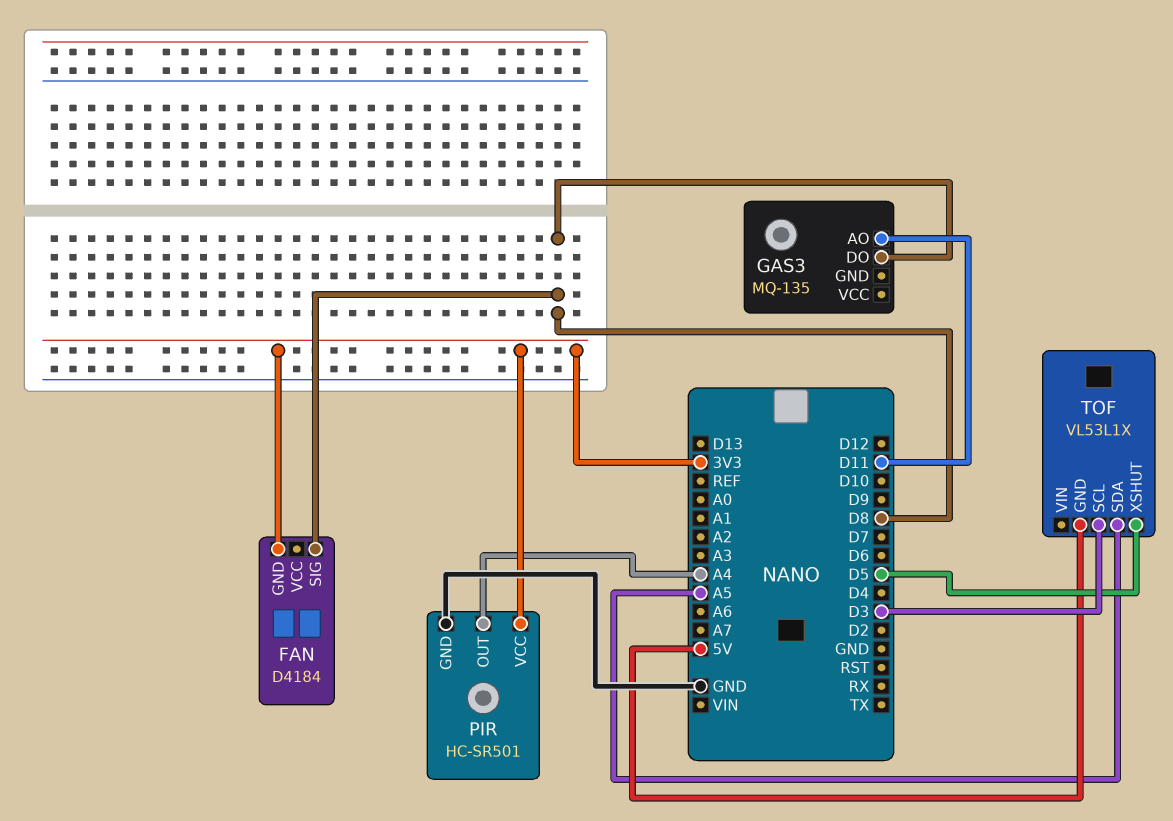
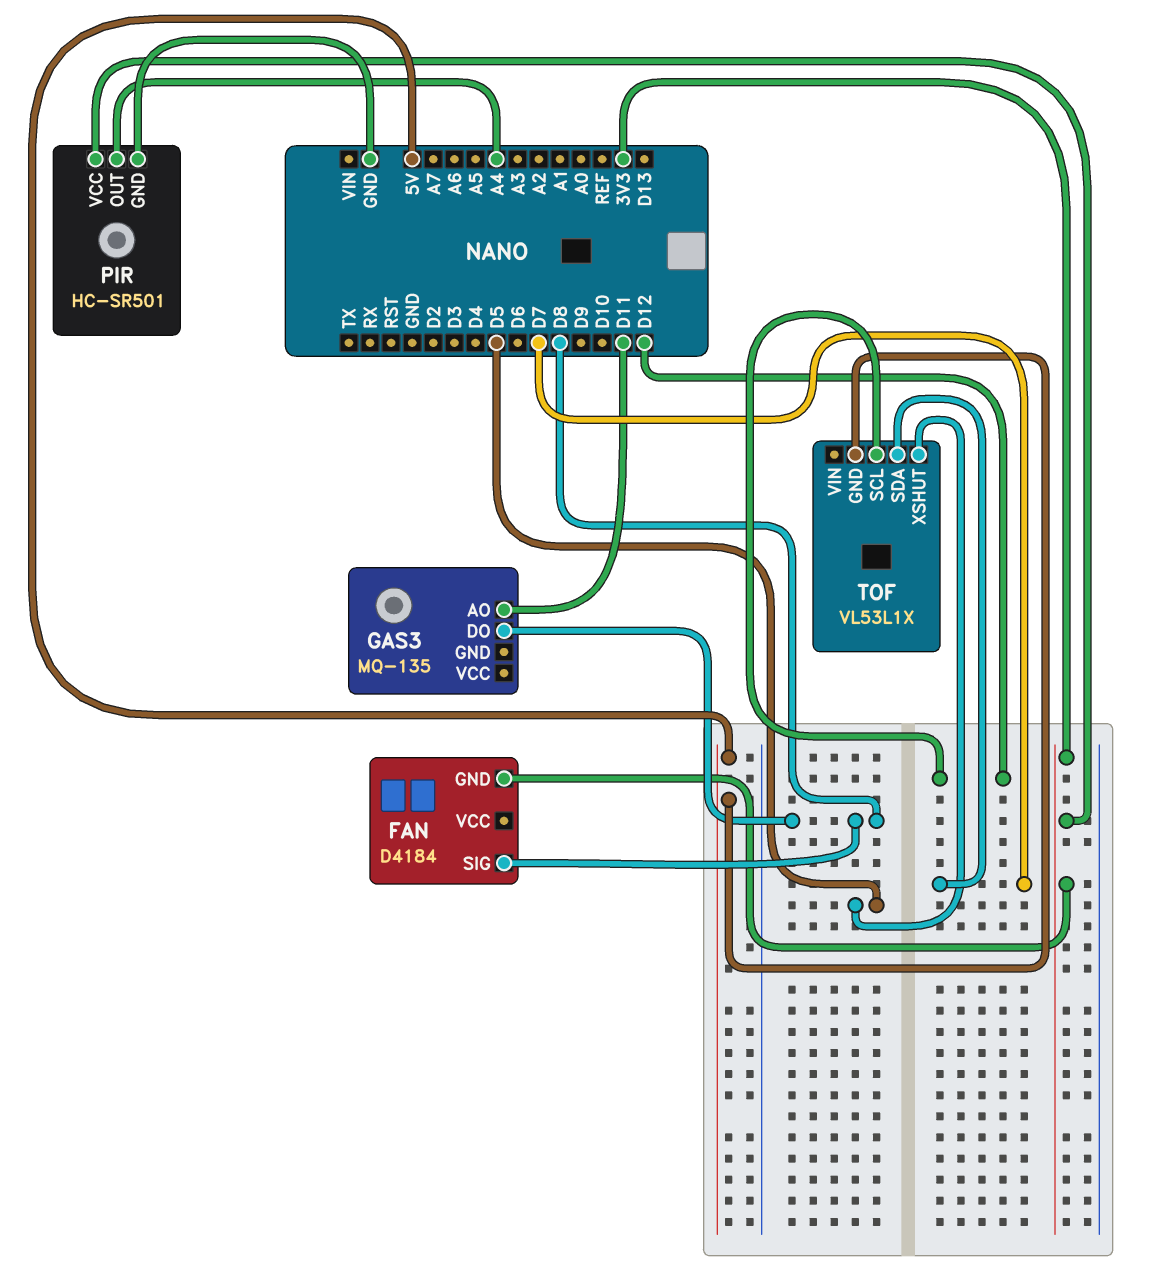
TOF pin SCL: D3 -> D12
TOF pin SDA: A5 -> D7

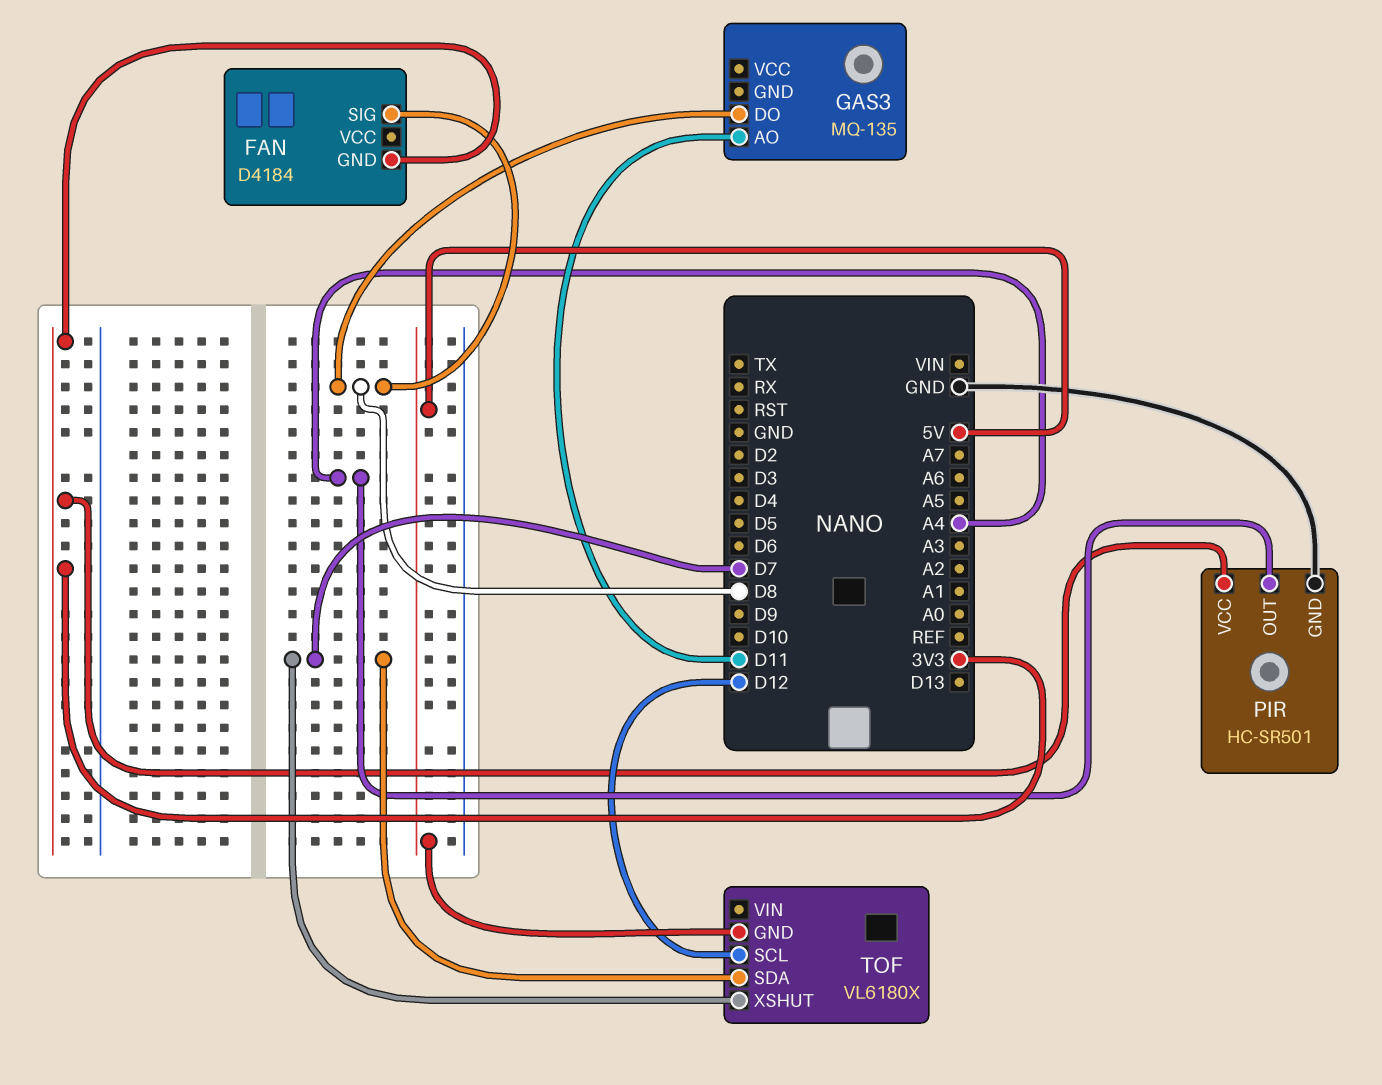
TOF: VL53L1X -> VL6180X
TOF pin XSHUT: D5 -> D7

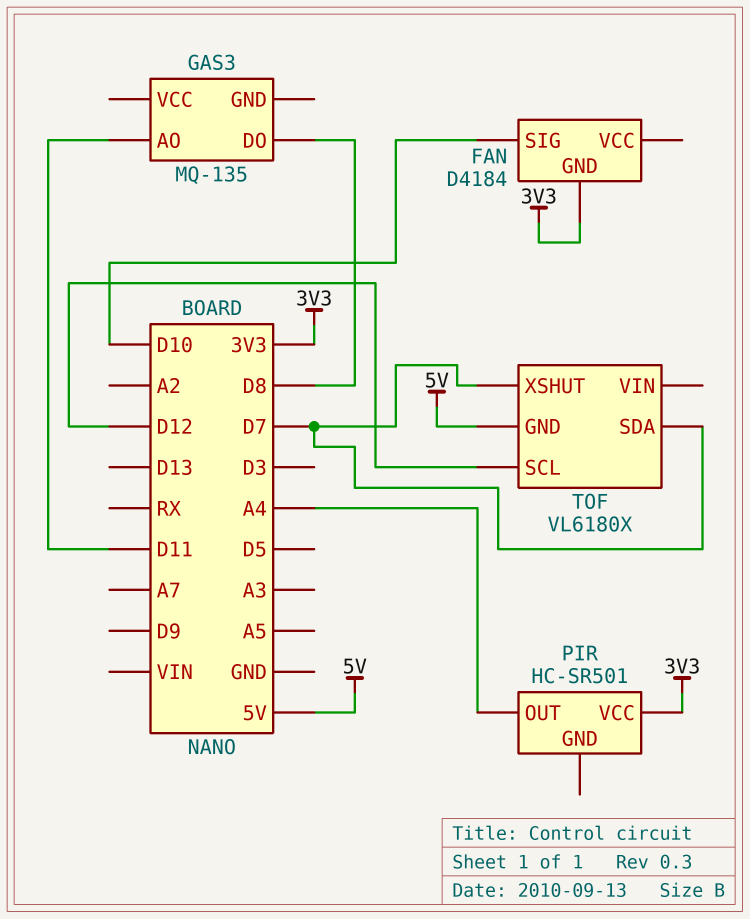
FAN pin SIG: D8 -> D10
PIR pin GND: GND -> none

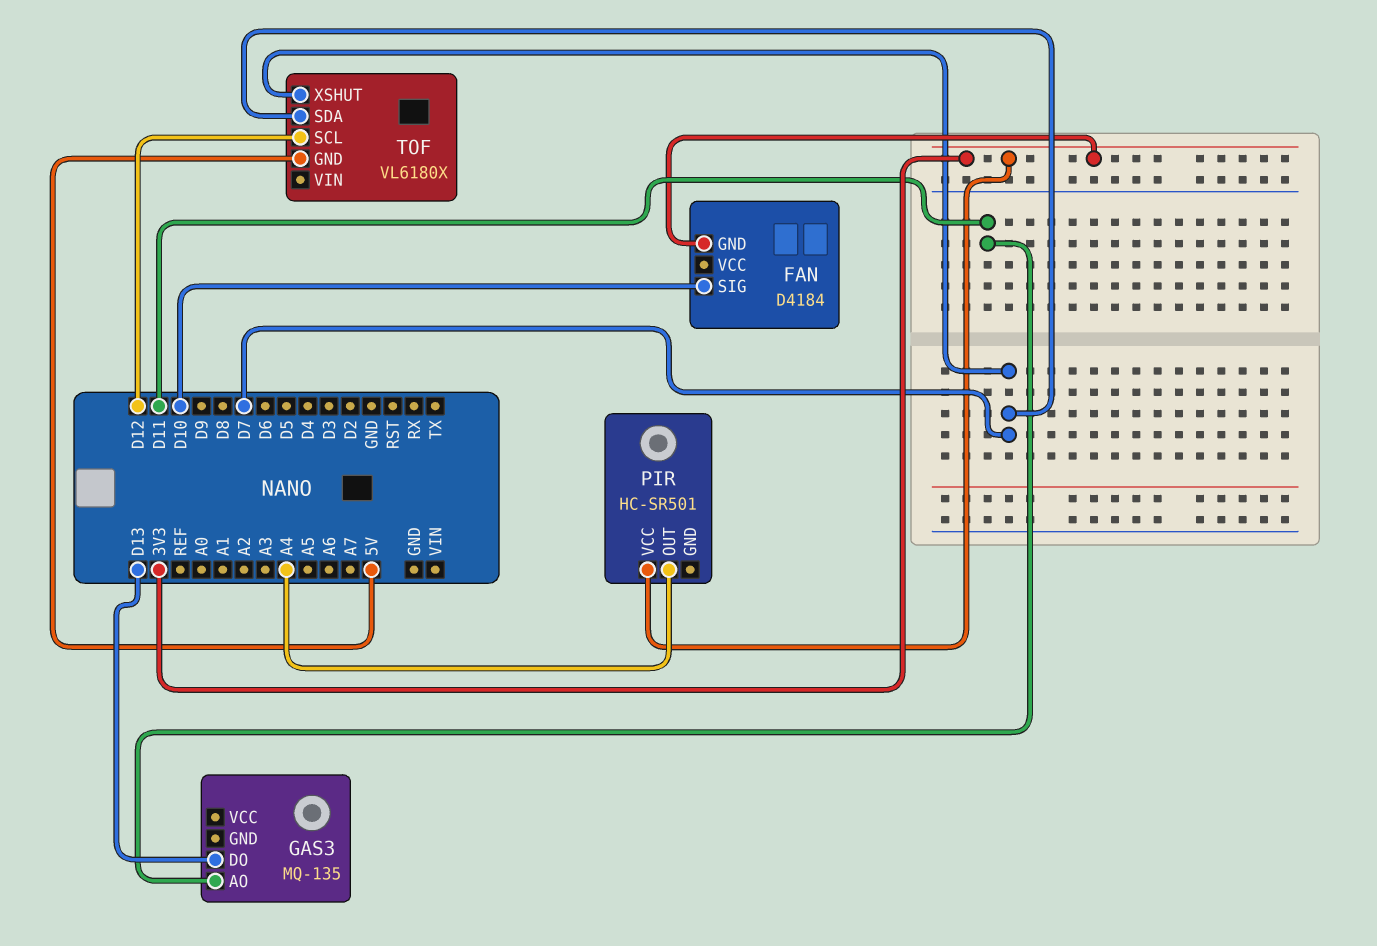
GAS3 pin DO: D8 -> D13

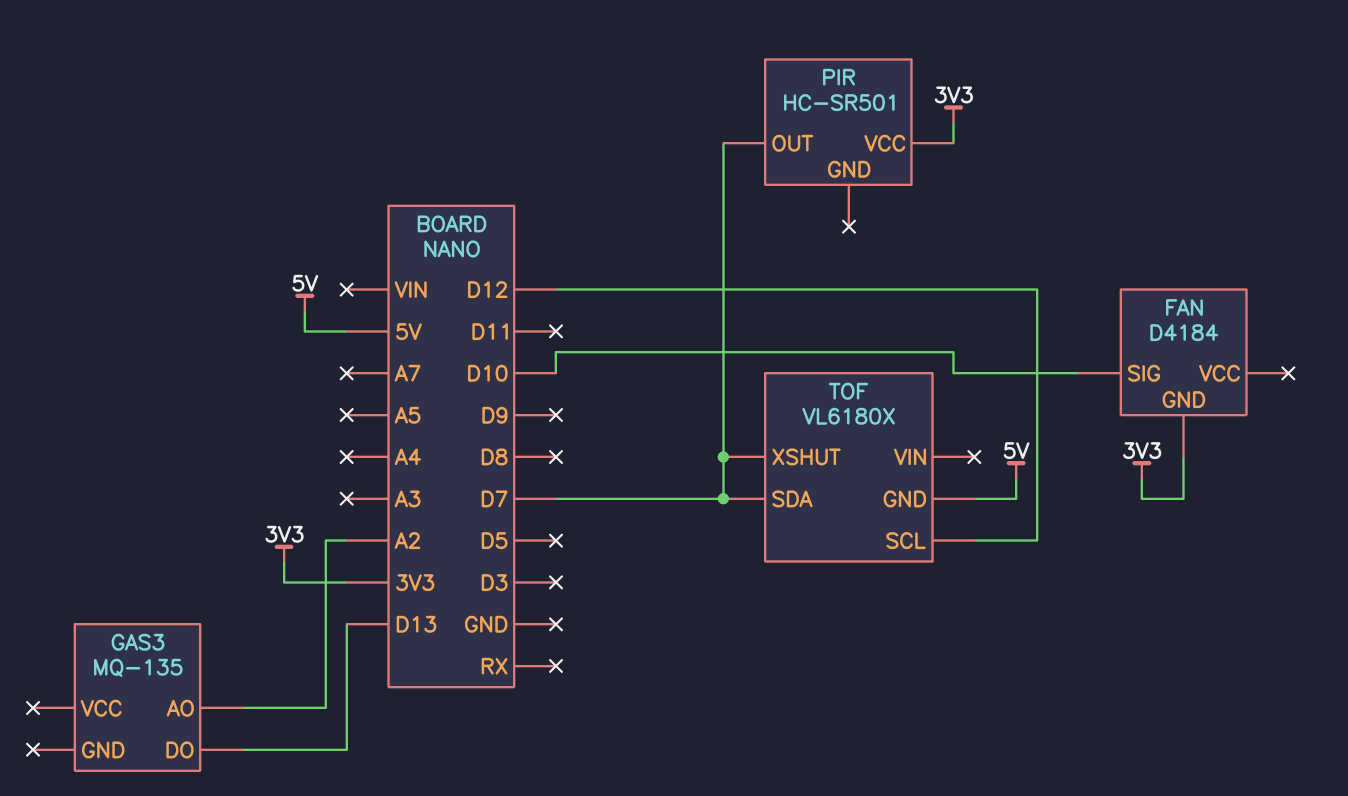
GAS3 pin AO: D11 -> A2
PIR pin OUT: A4 -> D7

